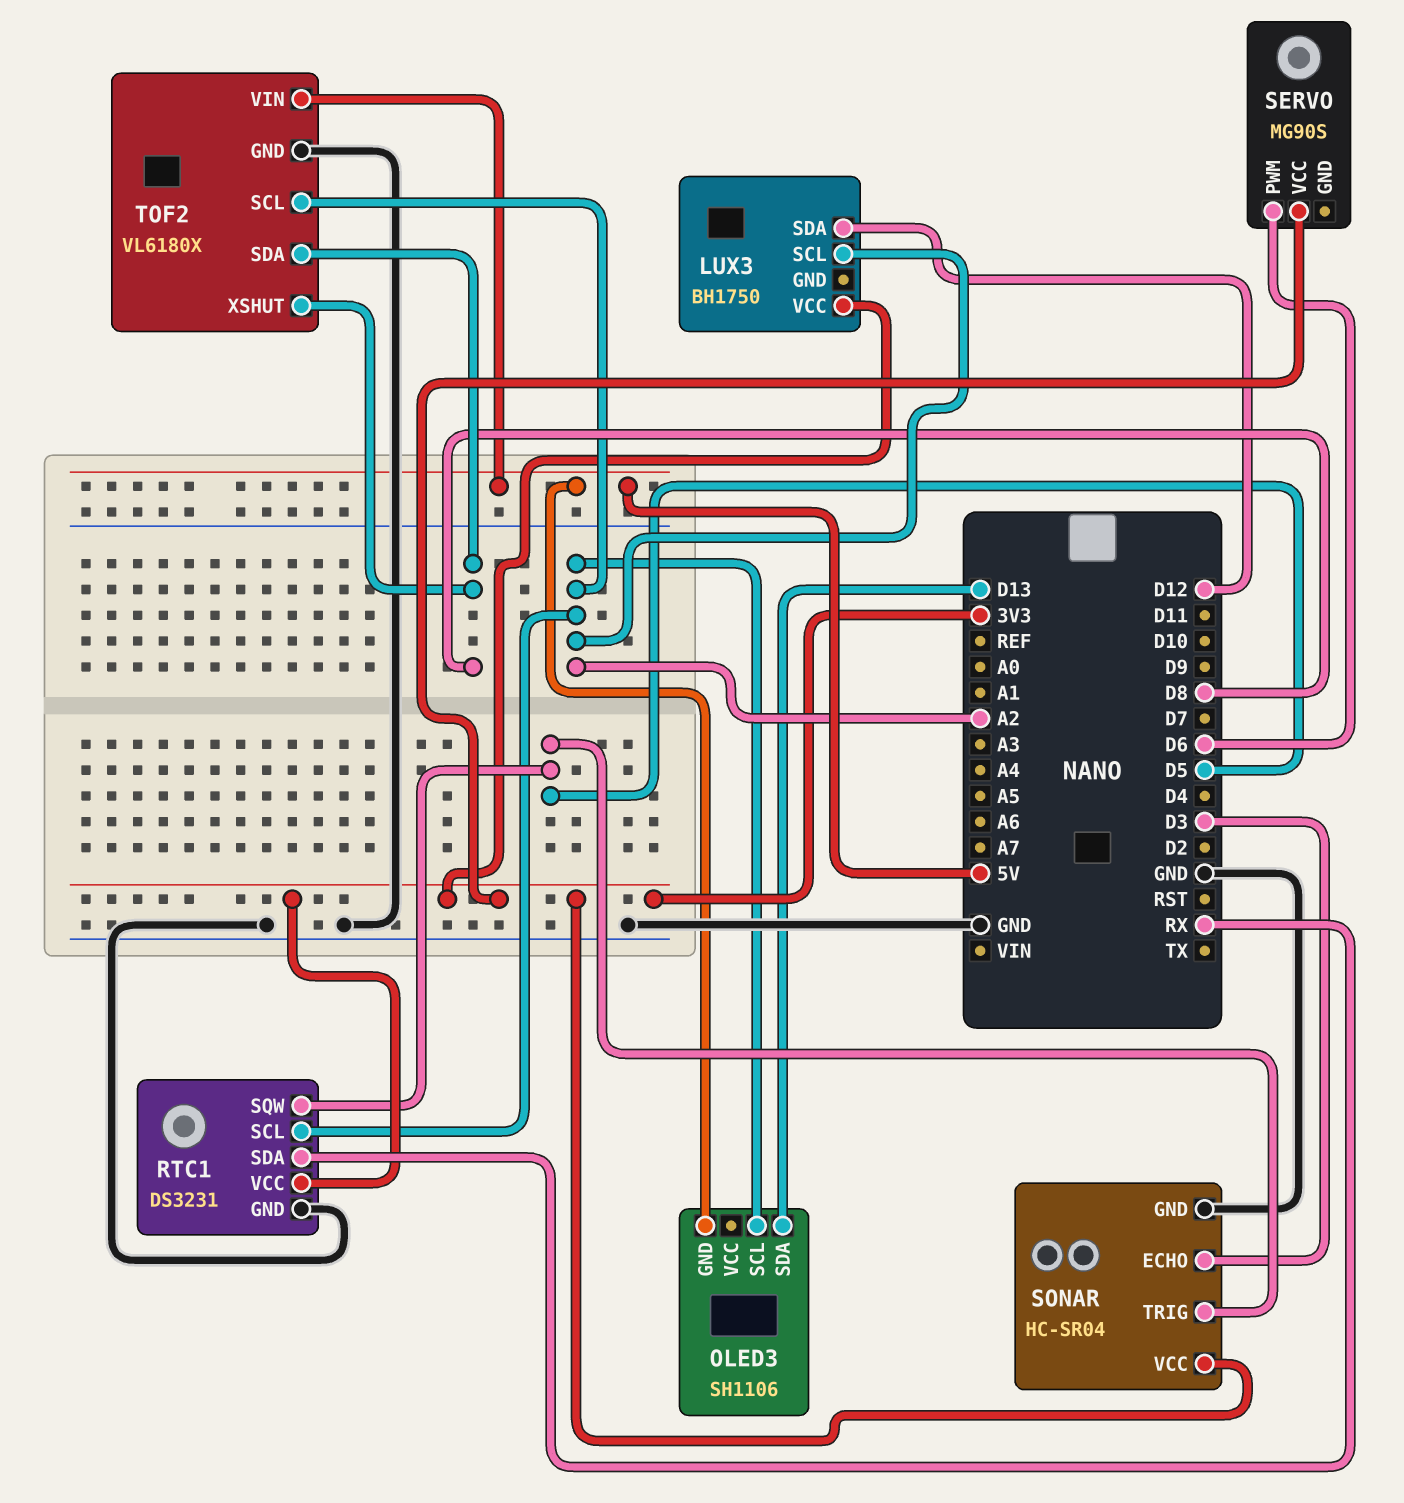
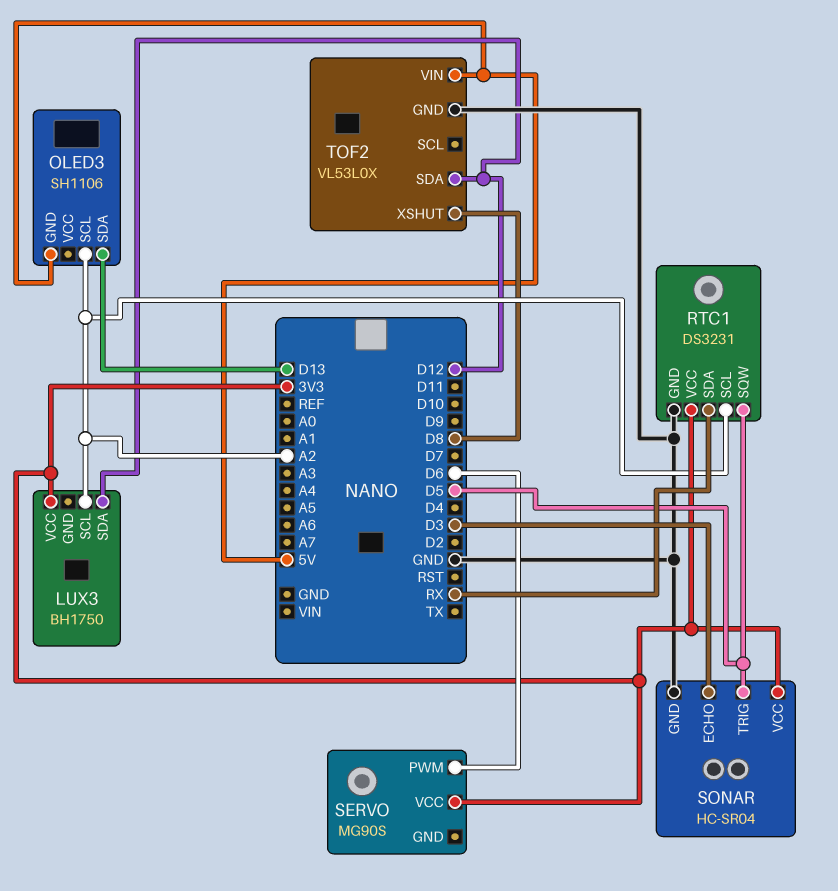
TOF2: VL6180X -> VL53L0X
TOF2 pin SCL: A2 -> none
TOF2 pin SDA: D8 -> D12

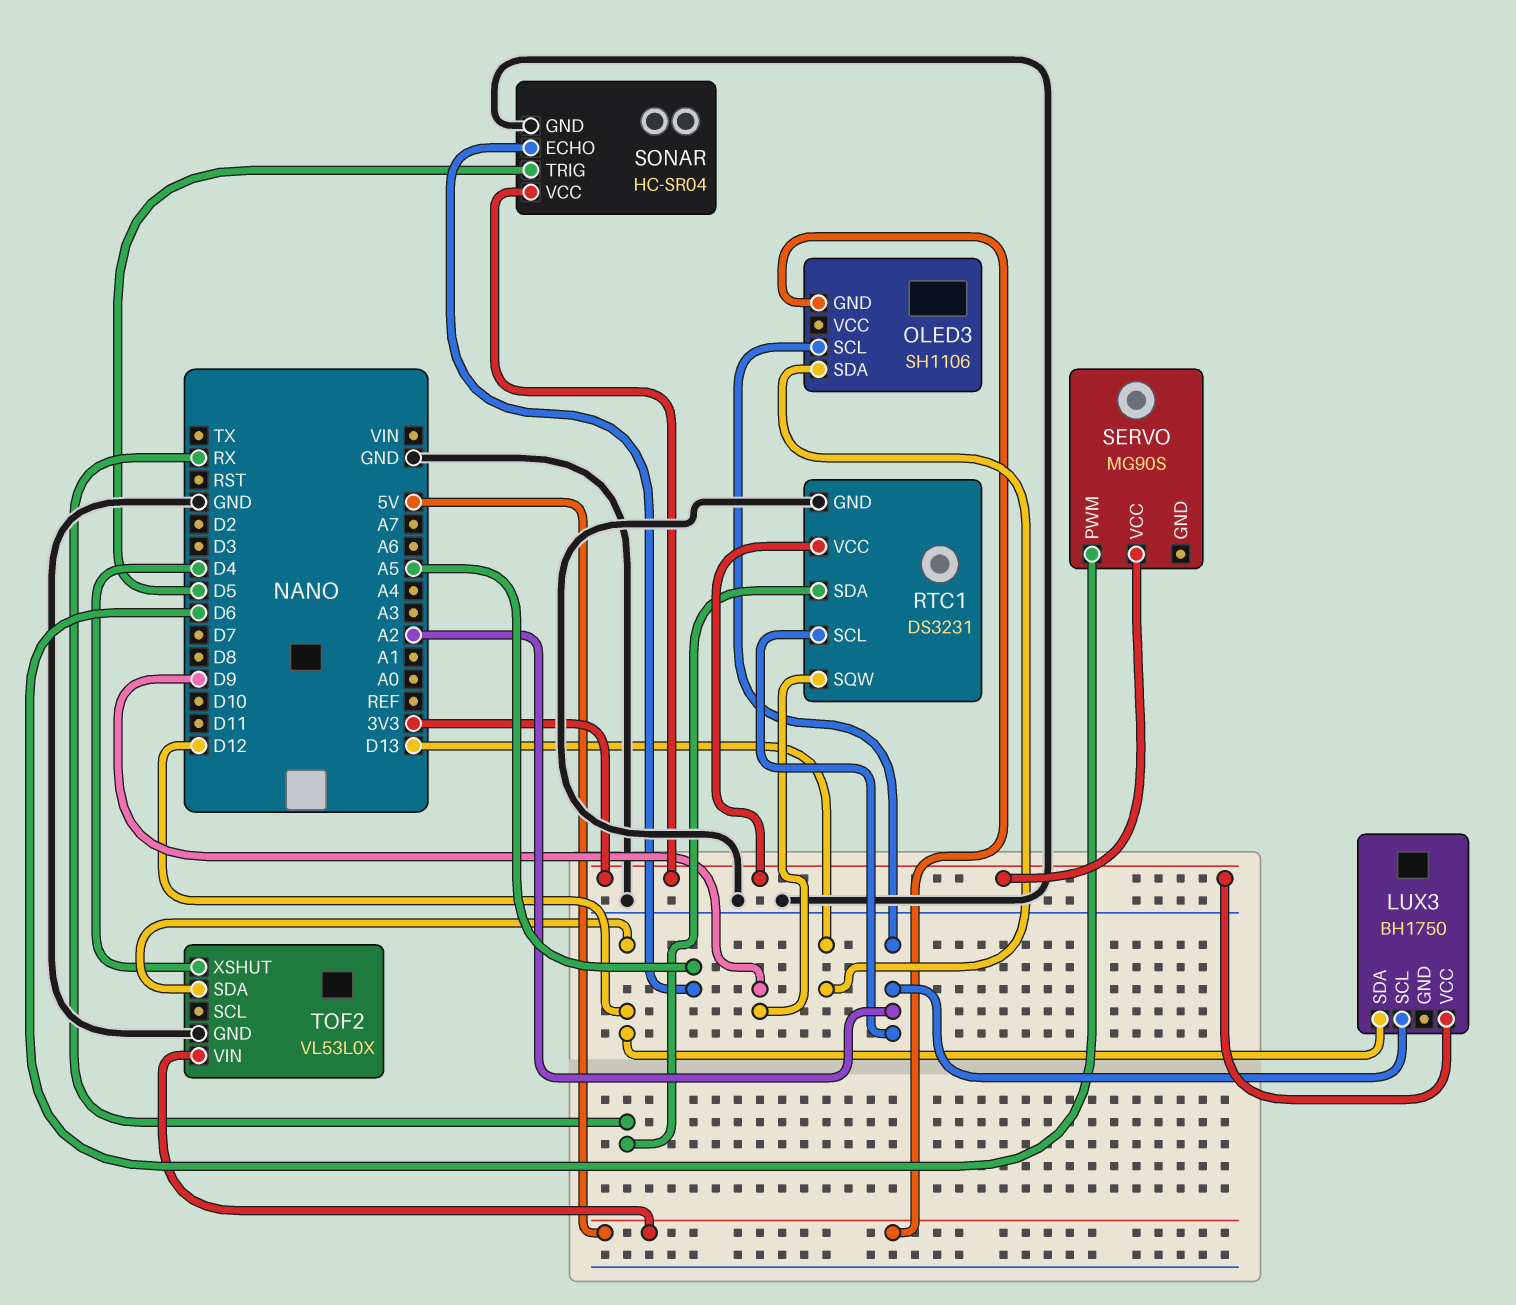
RTC1 pin SQW: D5 -> D9
SONAR pin ECHO: D3 -> A5
TOF2 pin XSHUT: D8 -> D4

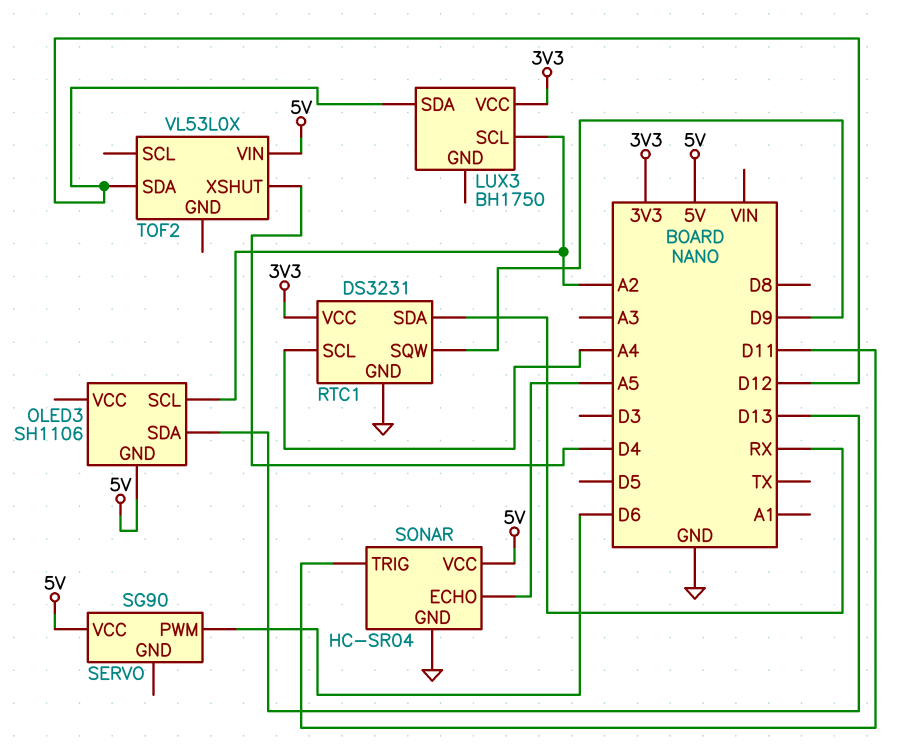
RTC1 pin SCL: A2 -> A4
SERVO: MG90S -> SG90
SERVO pin VCC: 3V3 -> 5V
SONAR pin TRIG: D5 -> D11
SONAR pin VCC: 3V3 -> 5V
TOF2 pin GND: GND -> none

